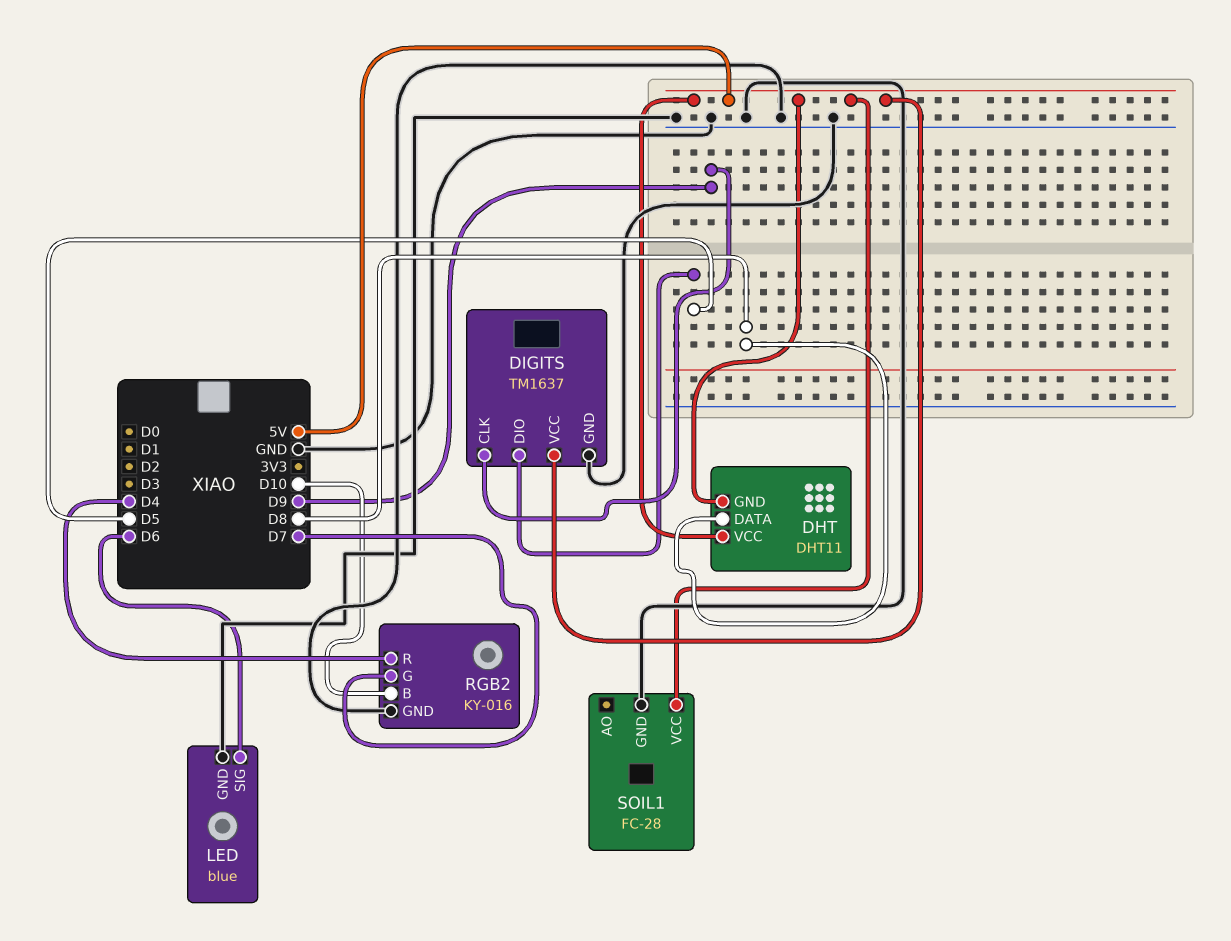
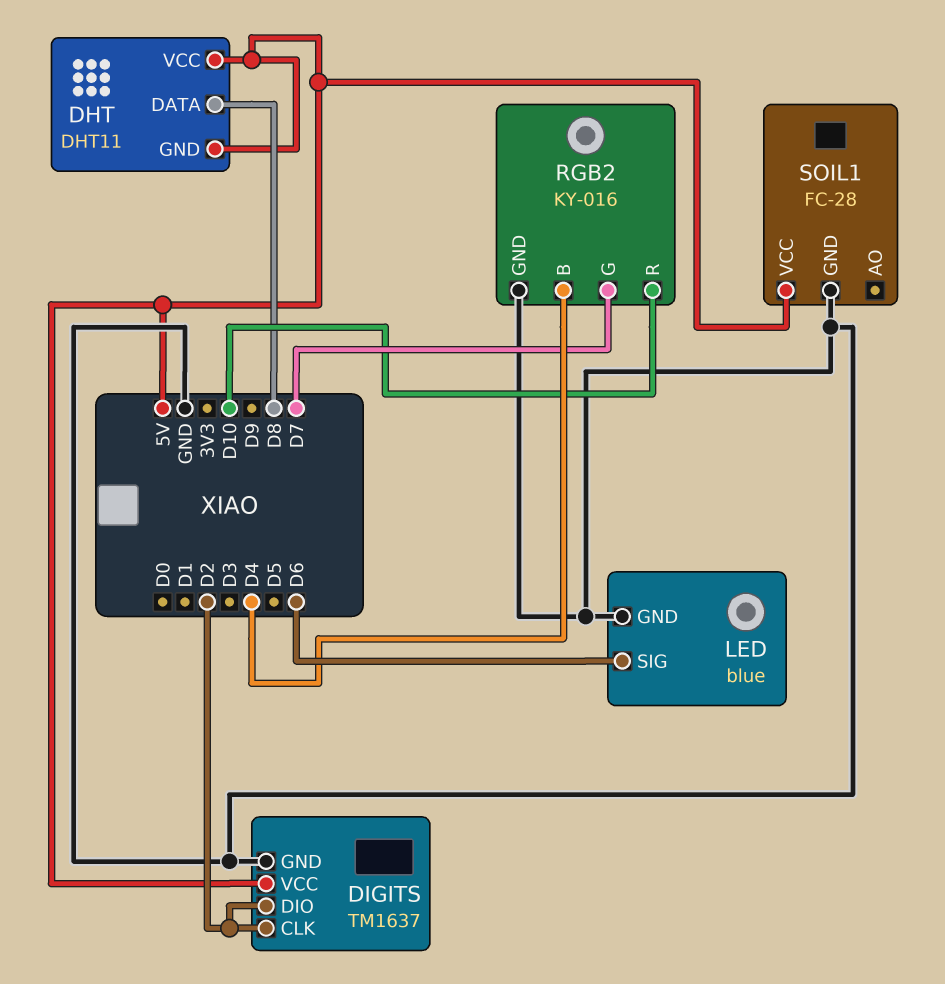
DIGITS pin CLK: D9 -> D2
DIGITS pin DIO: D5 -> D2
RGB2 pin B: D10 -> D4
RGB2 pin R: D4 -> D10

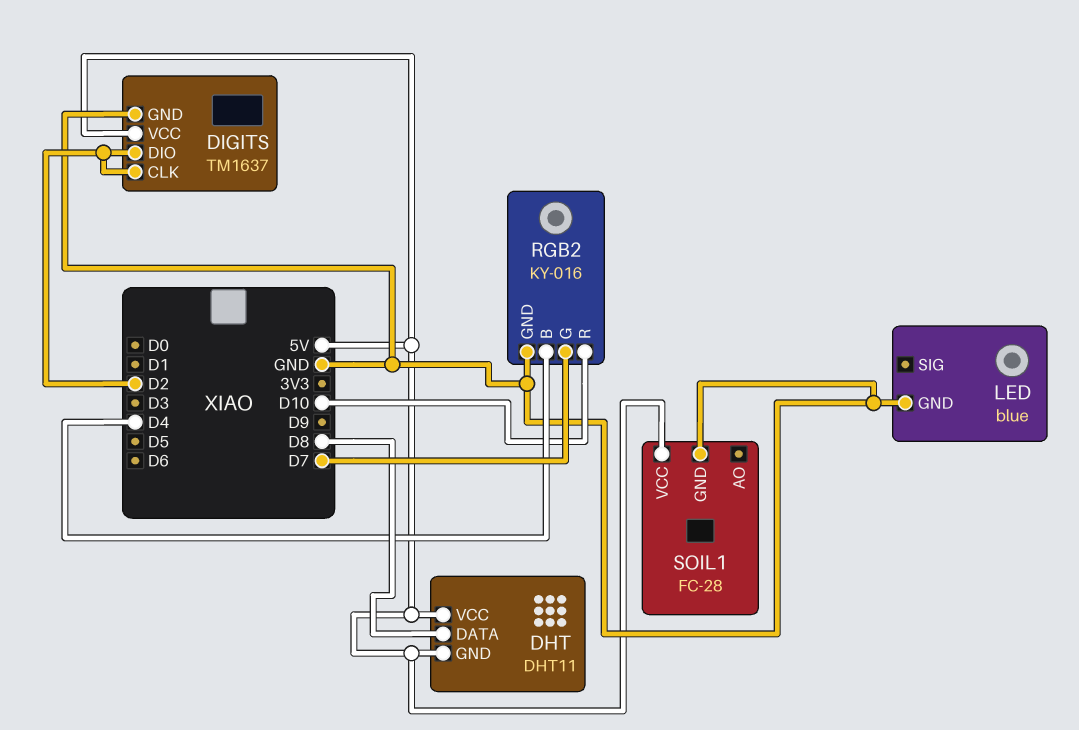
LED pin SIG: D6 -> none

